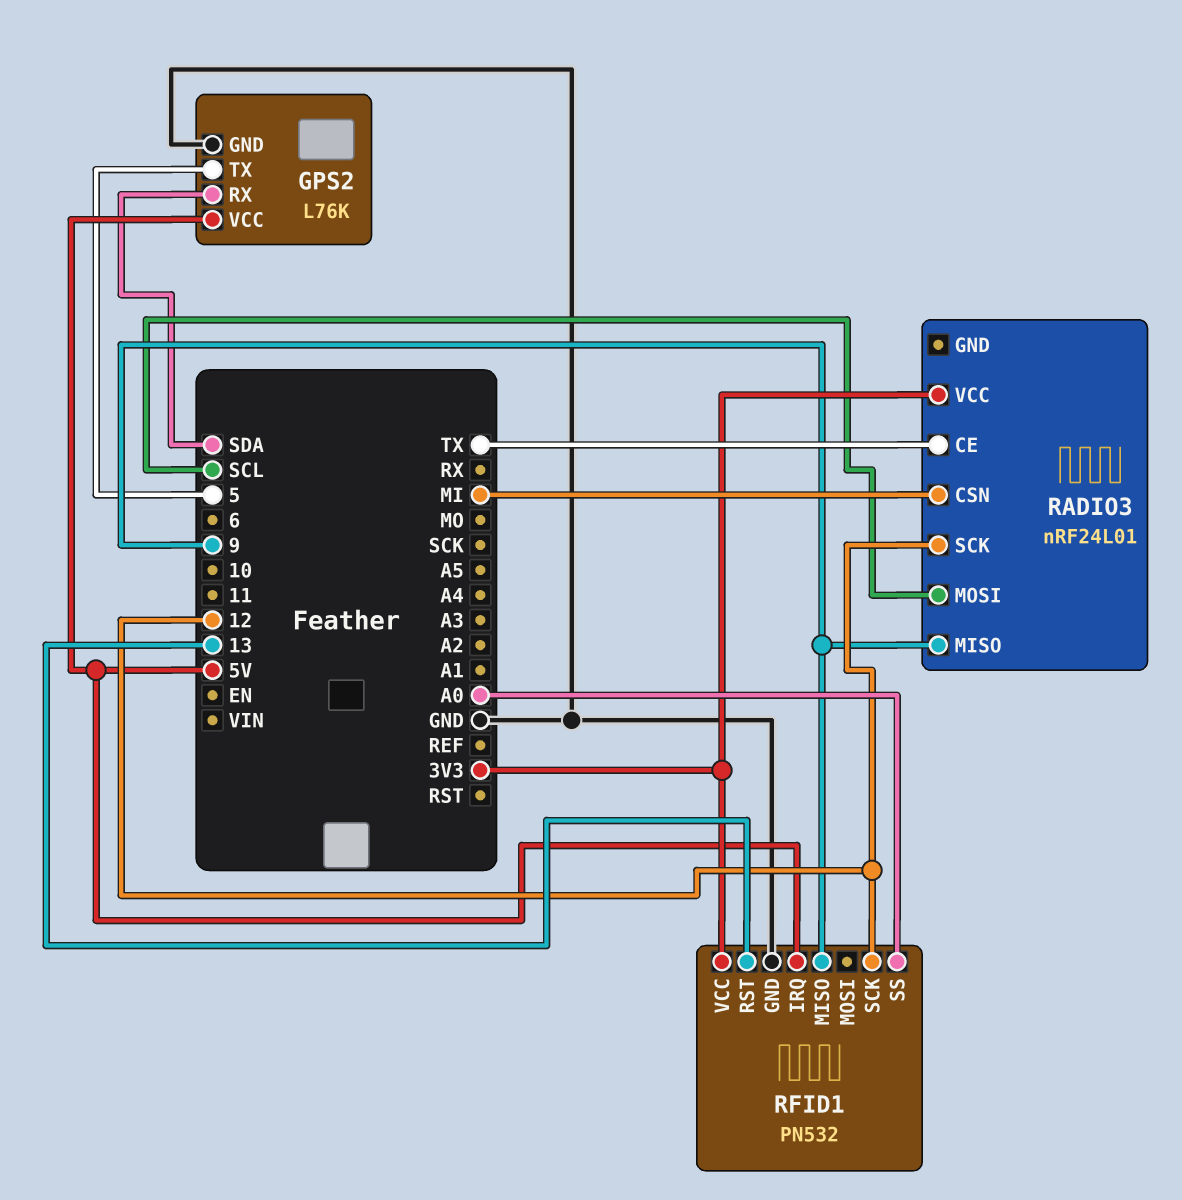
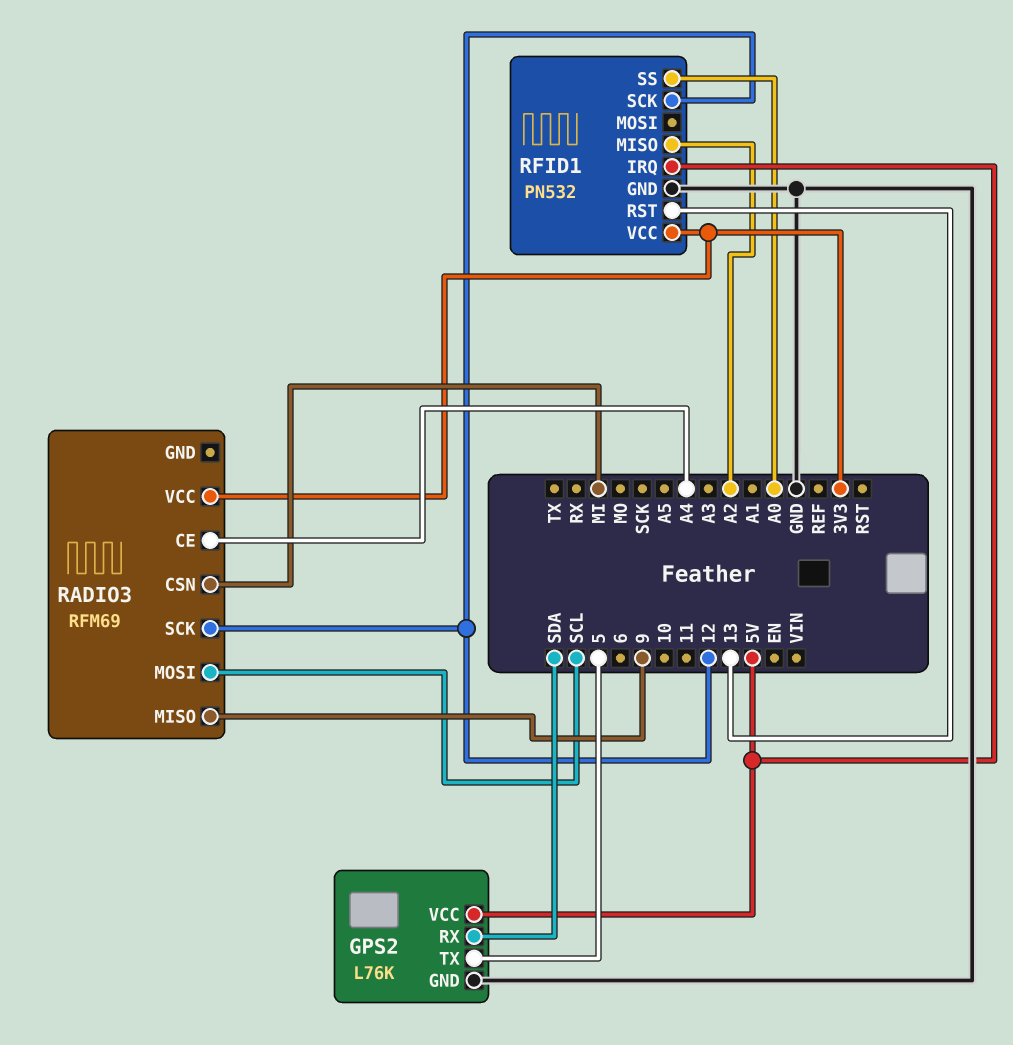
RADIO3: nRF24L01 -> RFM69
RADIO3 pin CE: TX -> A4
RFID1 pin MISO: 9 -> A2

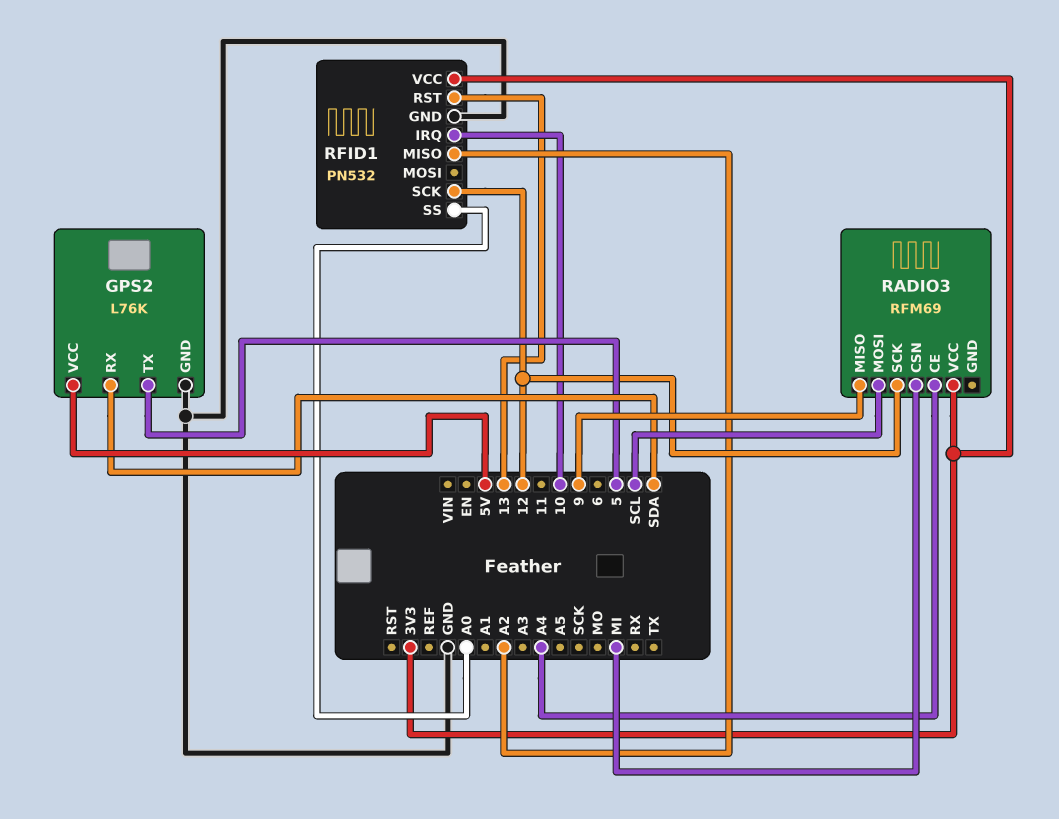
RFID1 pin IRQ: 5V -> 10

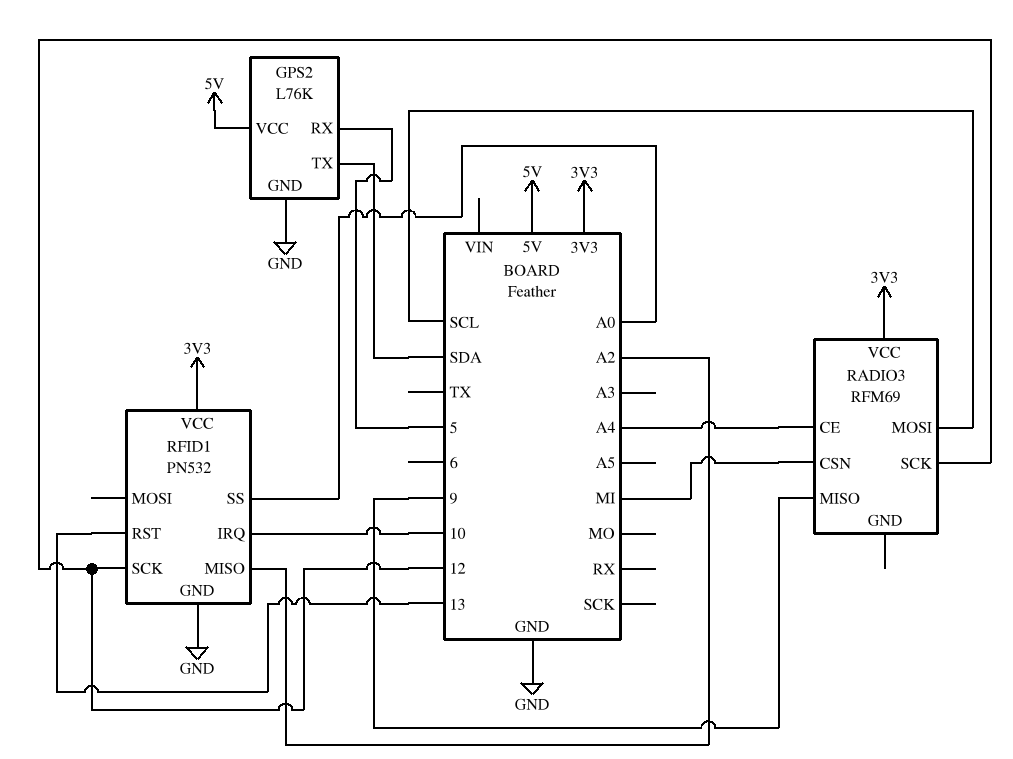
GPS2 pin RX: SDA -> 5
GPS2 pin TX: 5 -> SDA

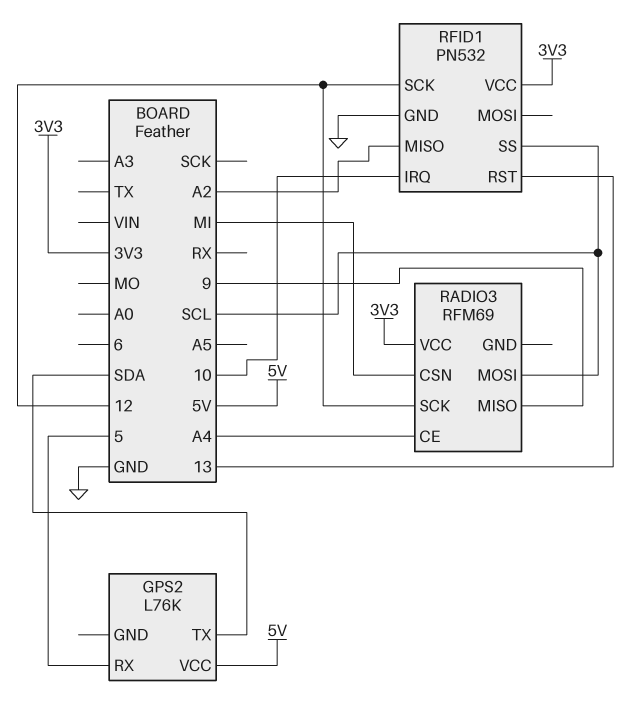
GPS2 pin GND: GND -> none
RFID1 pin SS: A0 -> SCL

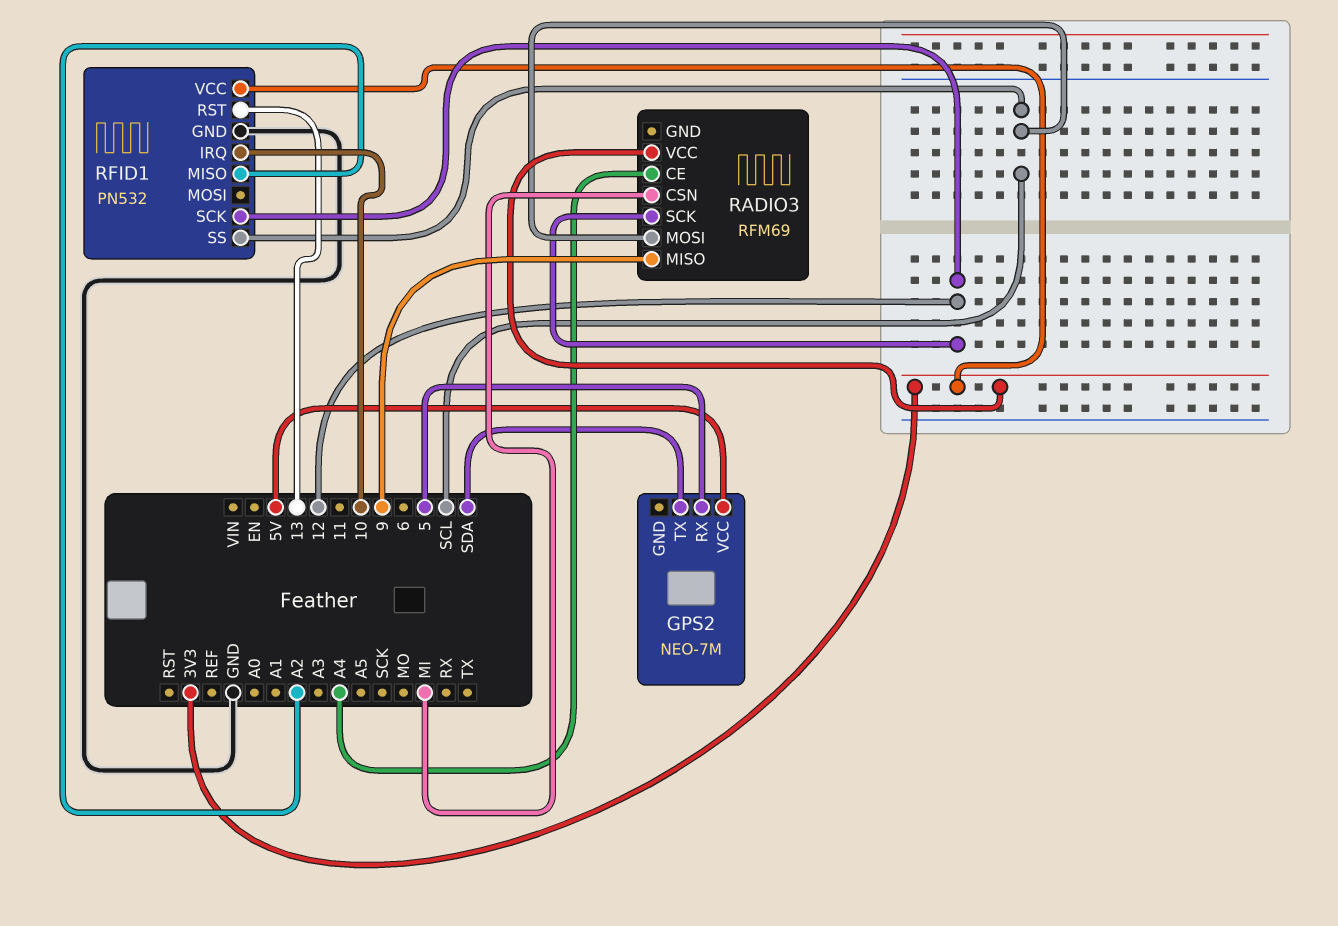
GPS2: L76K -> NEO-7M

